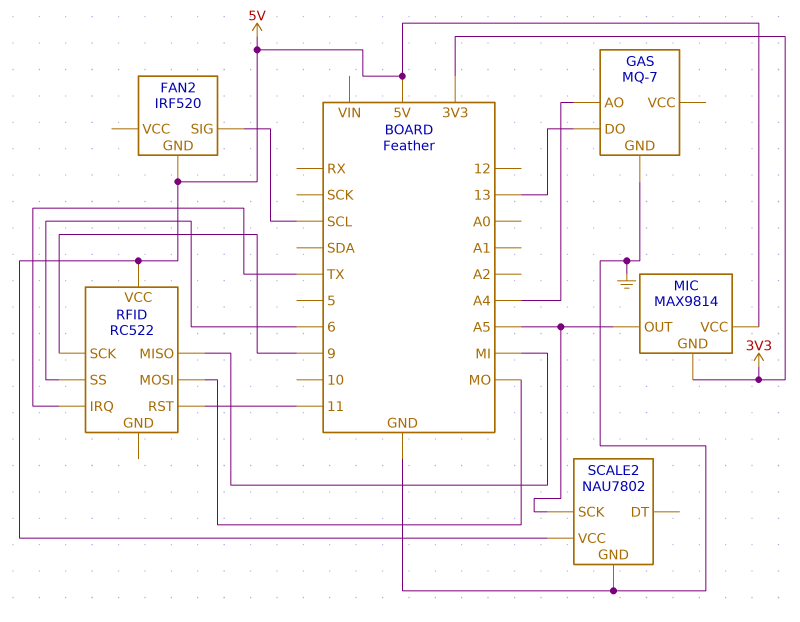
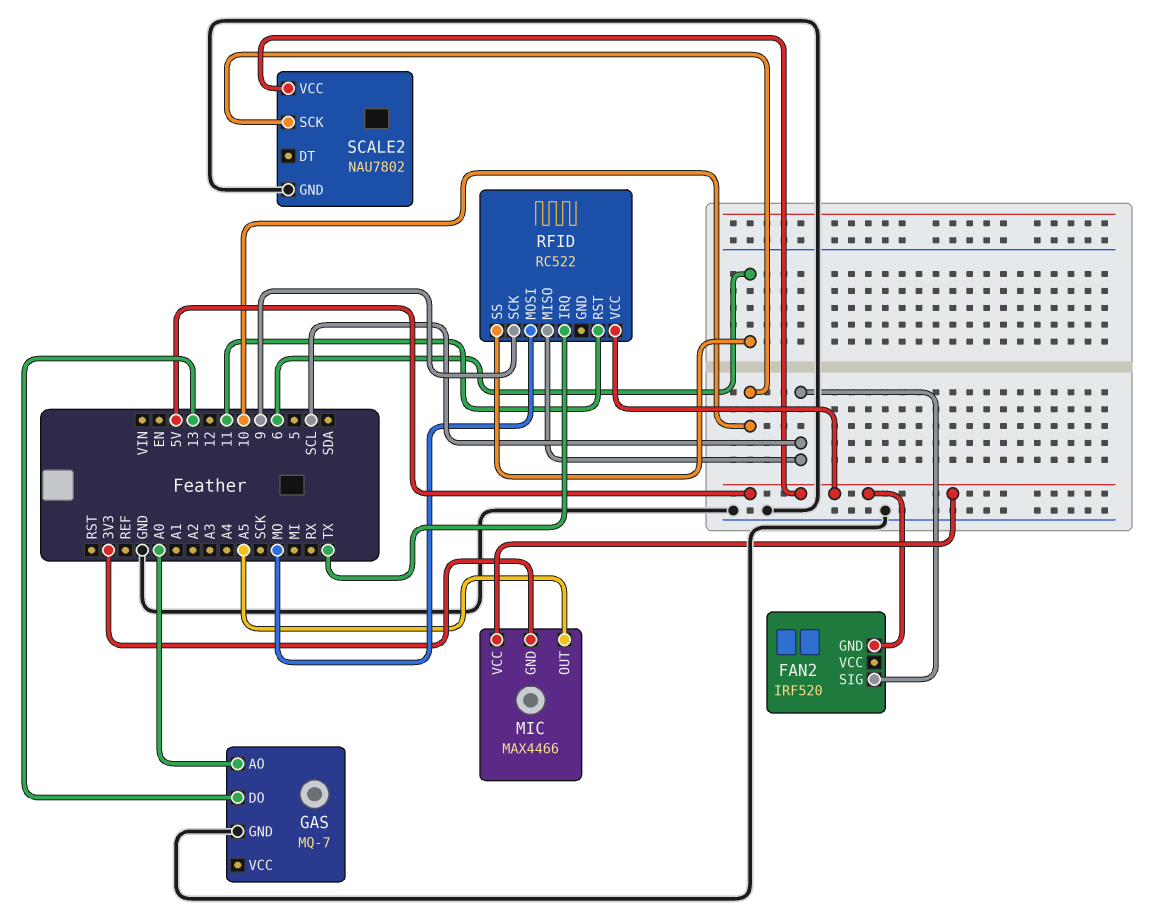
GAS pin AO: A4 -> A0
MIC: MAX9814 -> MAX4466
RFID pin MISO: MI -> SCL
SCALE2 pin SCK: A5 -> 10

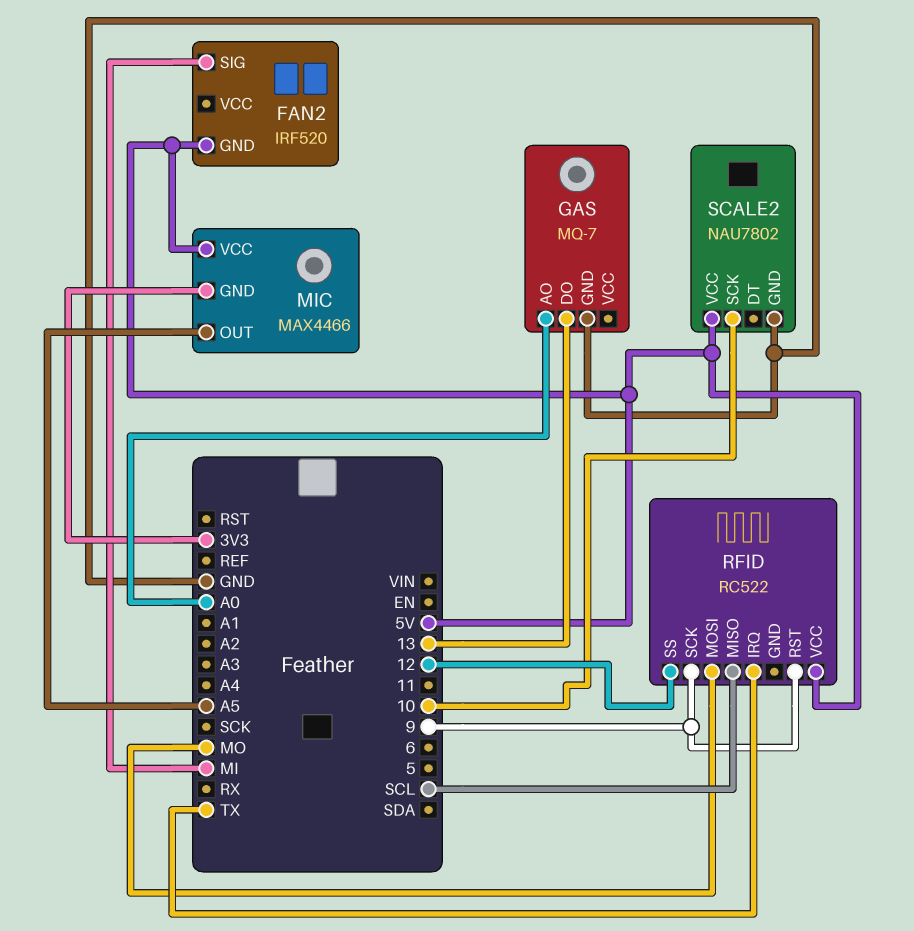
FAN2 pin SIG: SCL -> MI
RFID pin RST: 11 -> 9
RFID pin SS: 6 -> 12

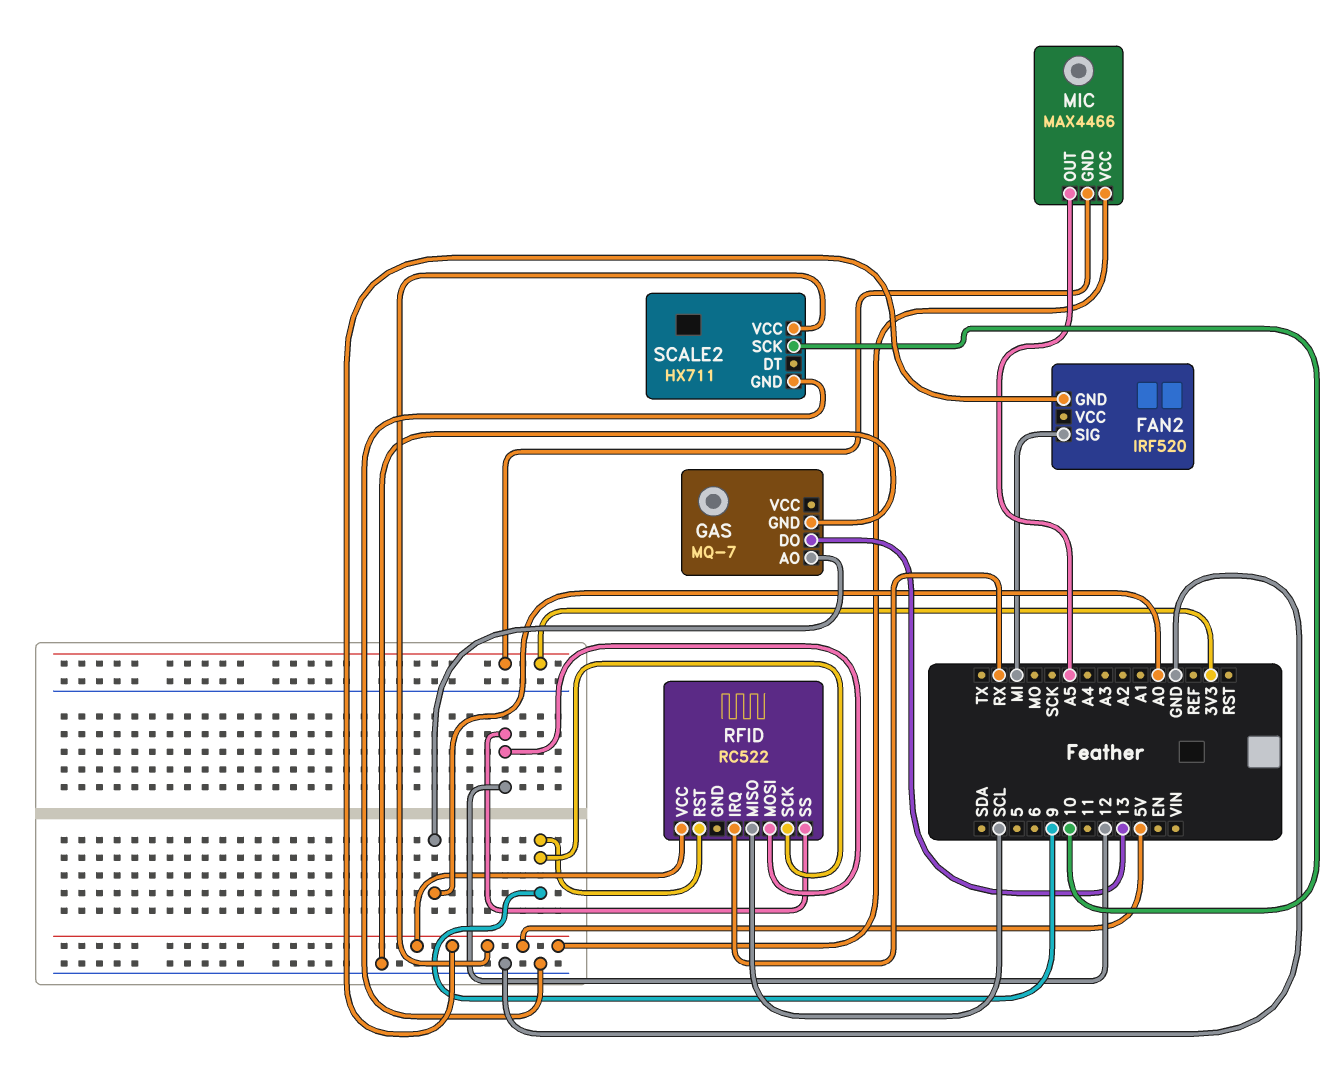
RFID pin IRQ: TX -> RX
RFID pin MOSI: MO -> 12
SCALE2: NAU7802 -> HX711

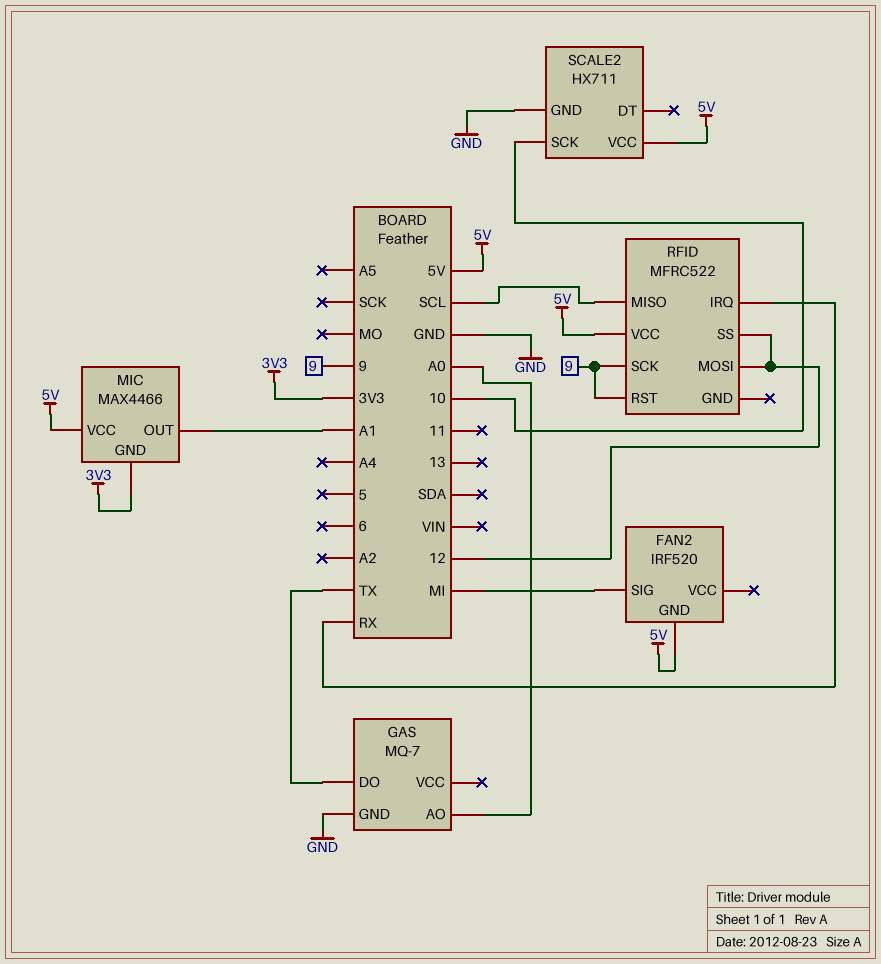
GAS pin DO: 13 -> TX
MIC pin OUT: A5 -> A1
RFID: RC522 -> MFRC522

